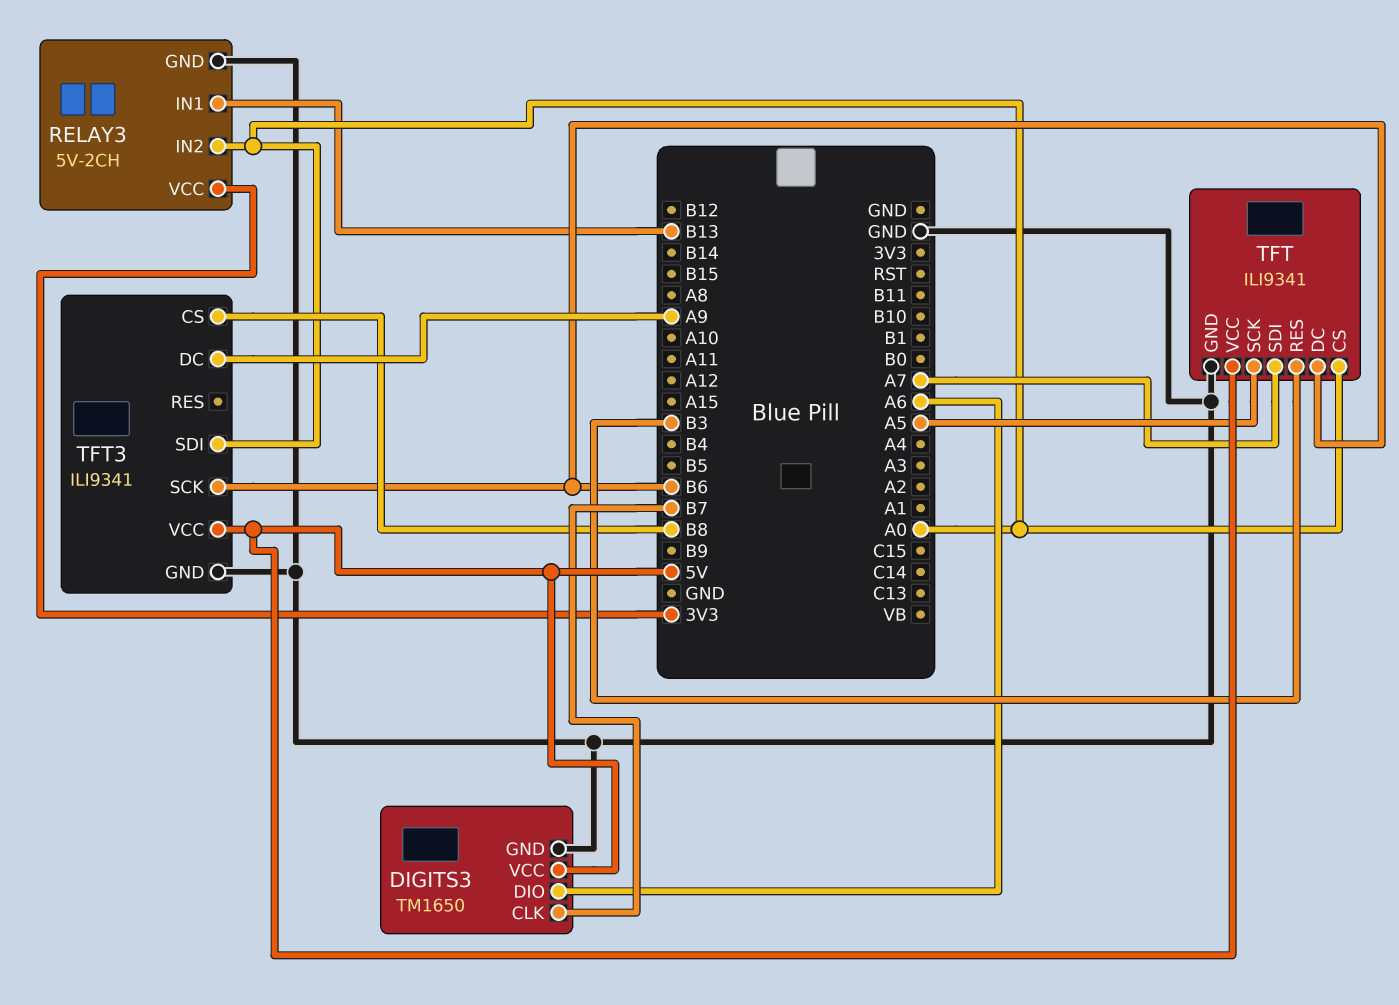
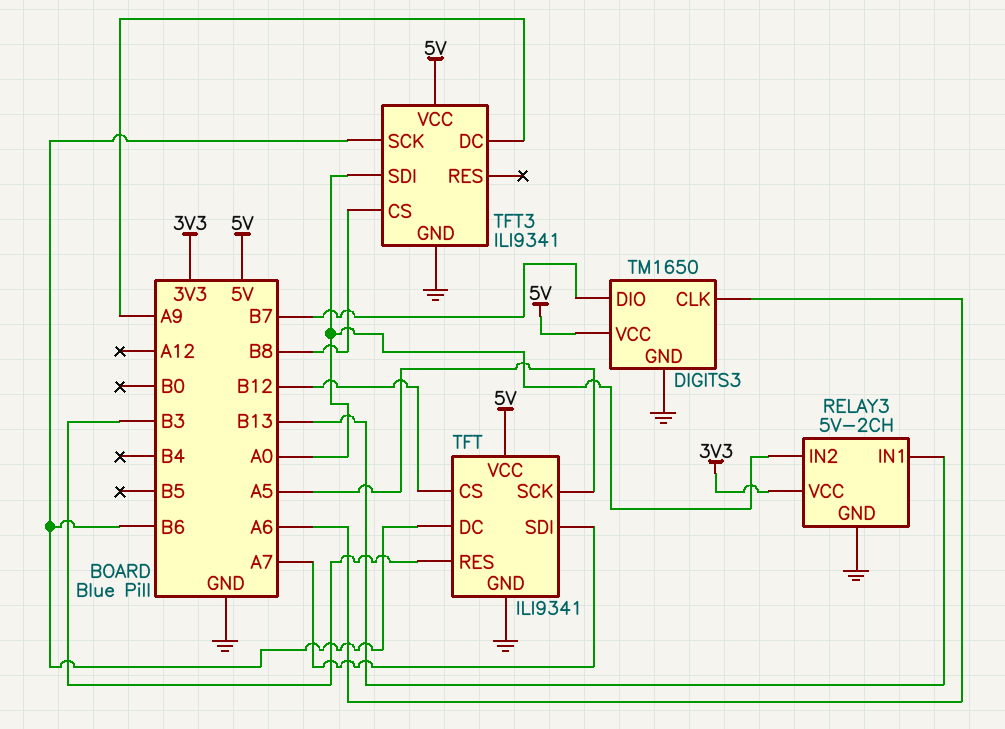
DIGITS3 pin CLK: B7 -> A6
DIGITS3 pin DIO: A6 -> B7
TFT pin CS: A0 -> B12

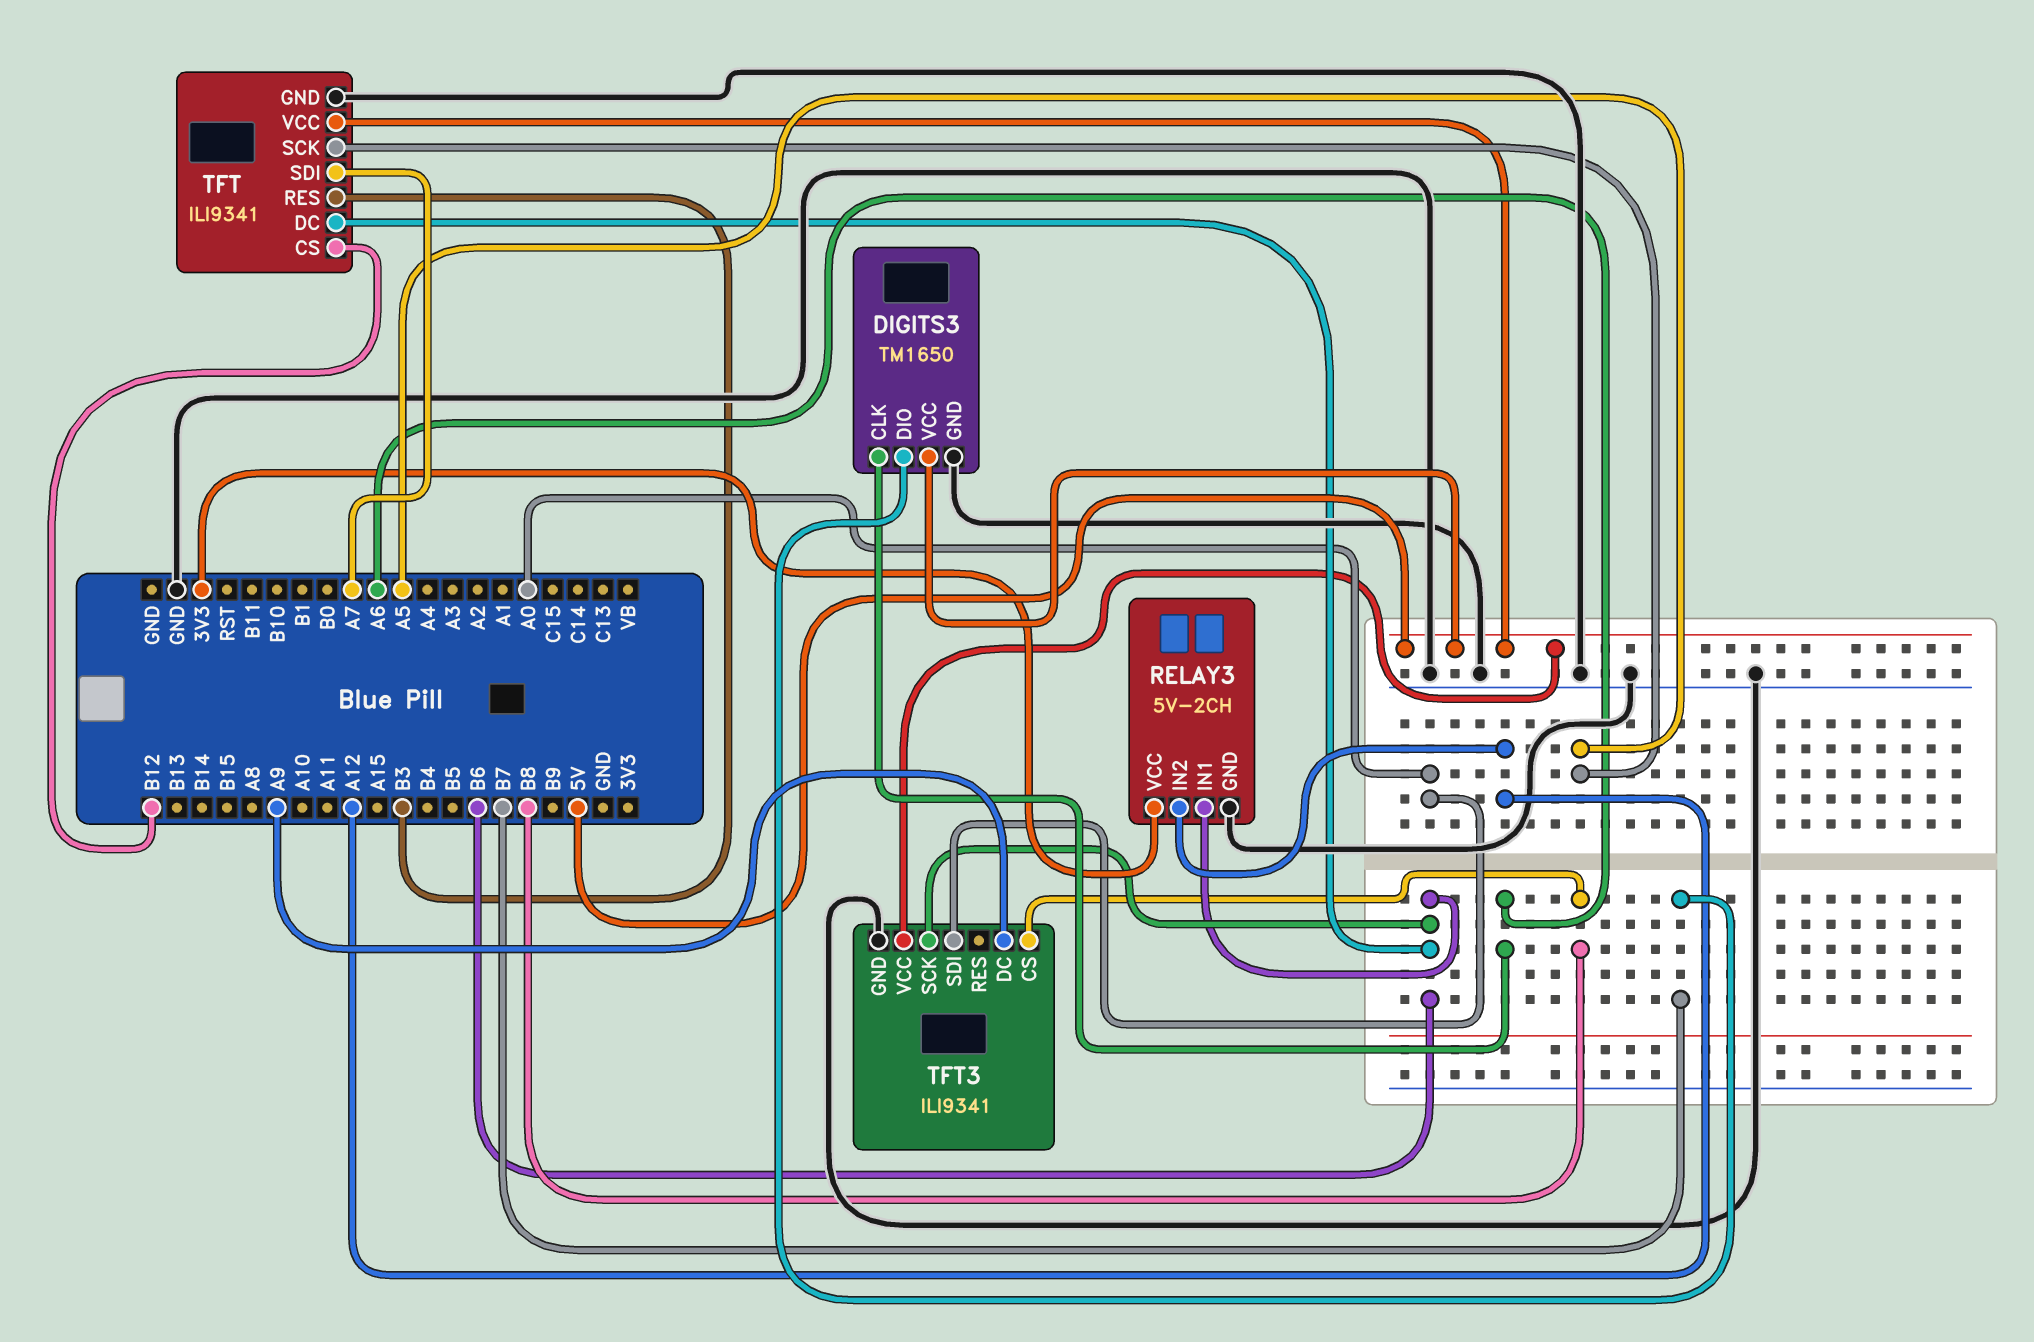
RELAY3 pin IN1: B13 -> B6
RELAY3 pin IN2: A0 -> A12

